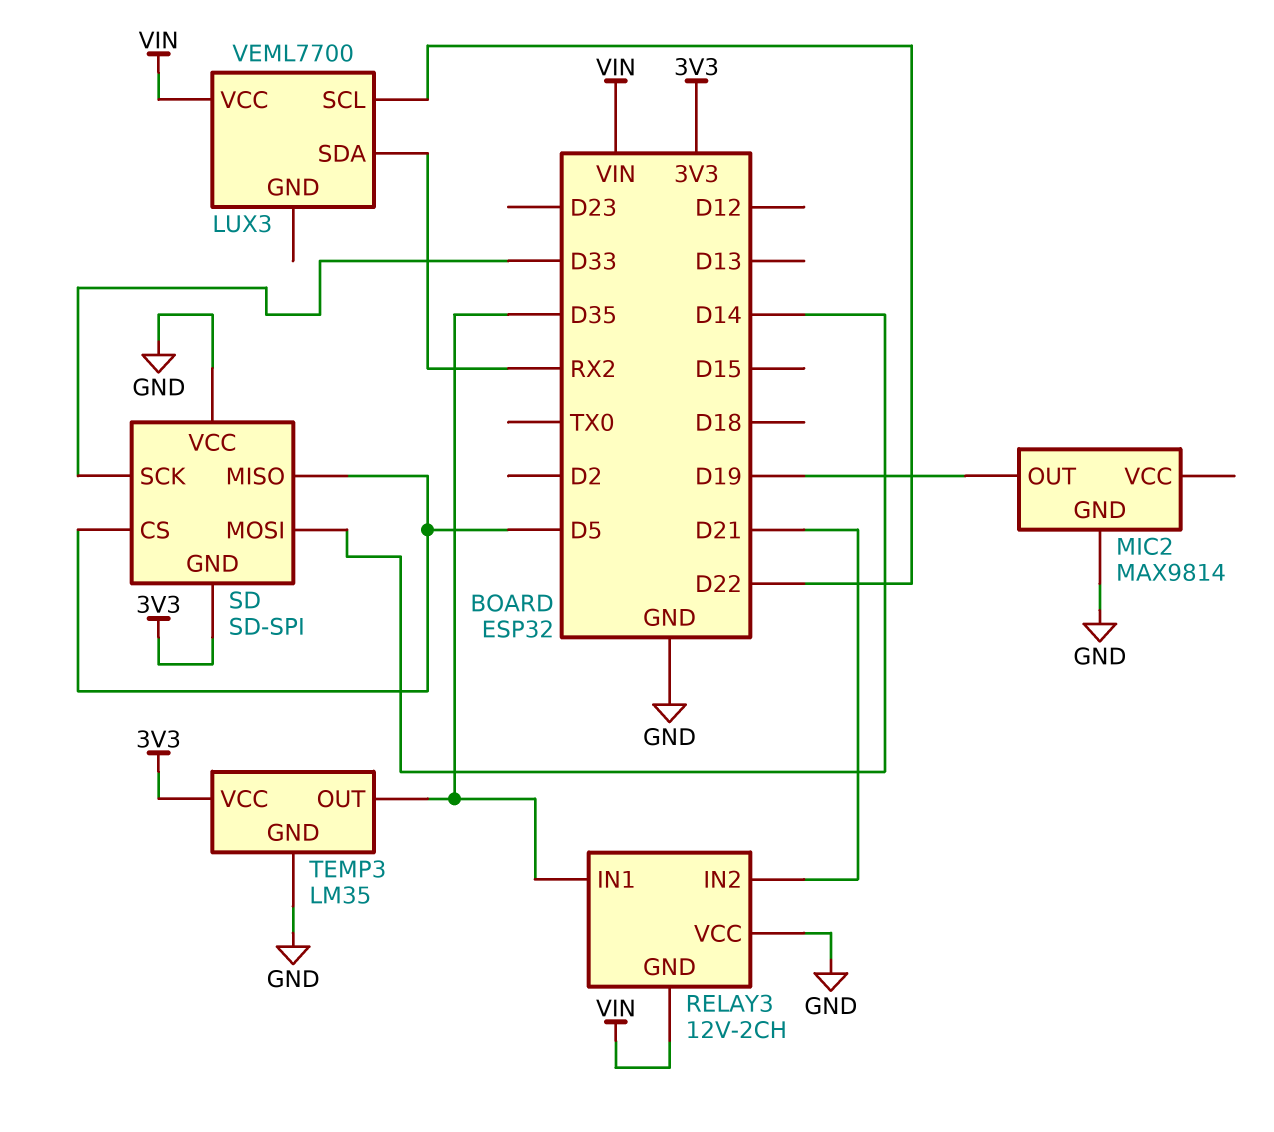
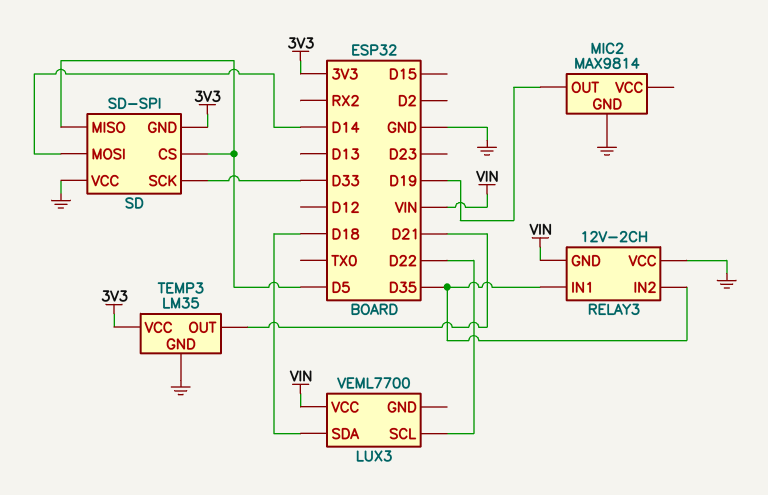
LUX3 pin SDA: RX2 -> D18
RELAY3 pin IN2: D21 -> D35
TEMP3 pin OUT: D35 -> D21

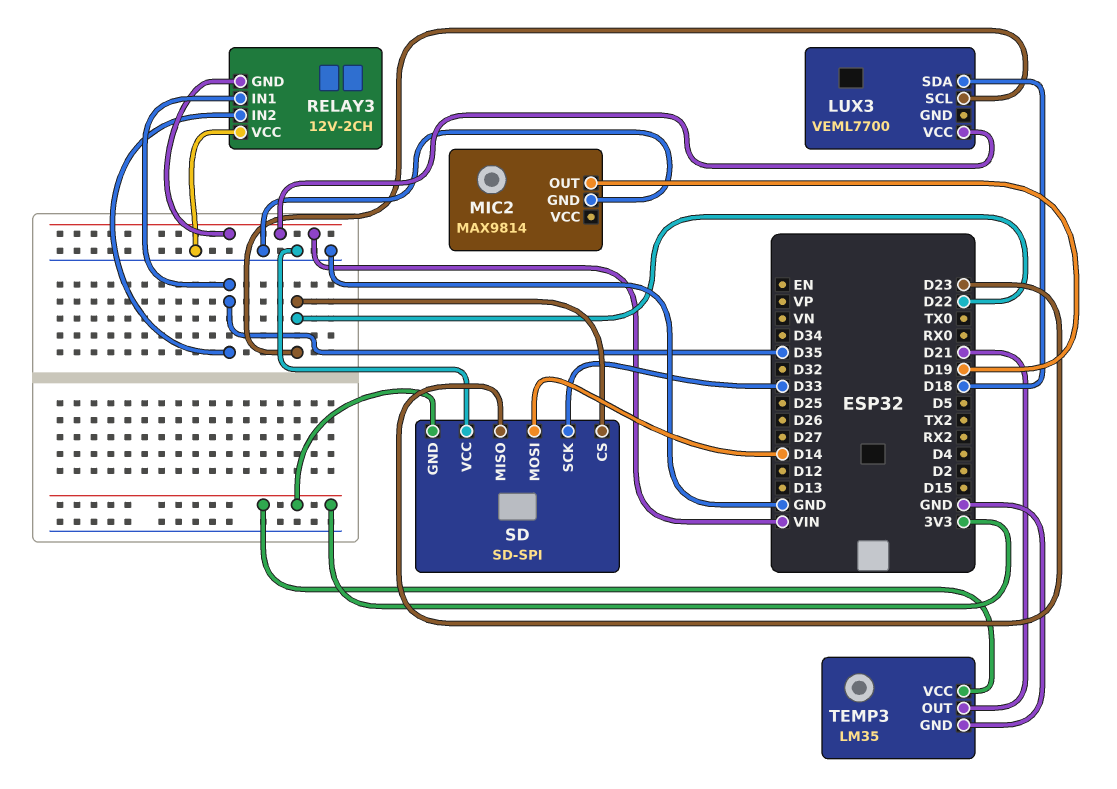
SD pin CS: D5 -> D22
SD pin MISO: D5 -> D23

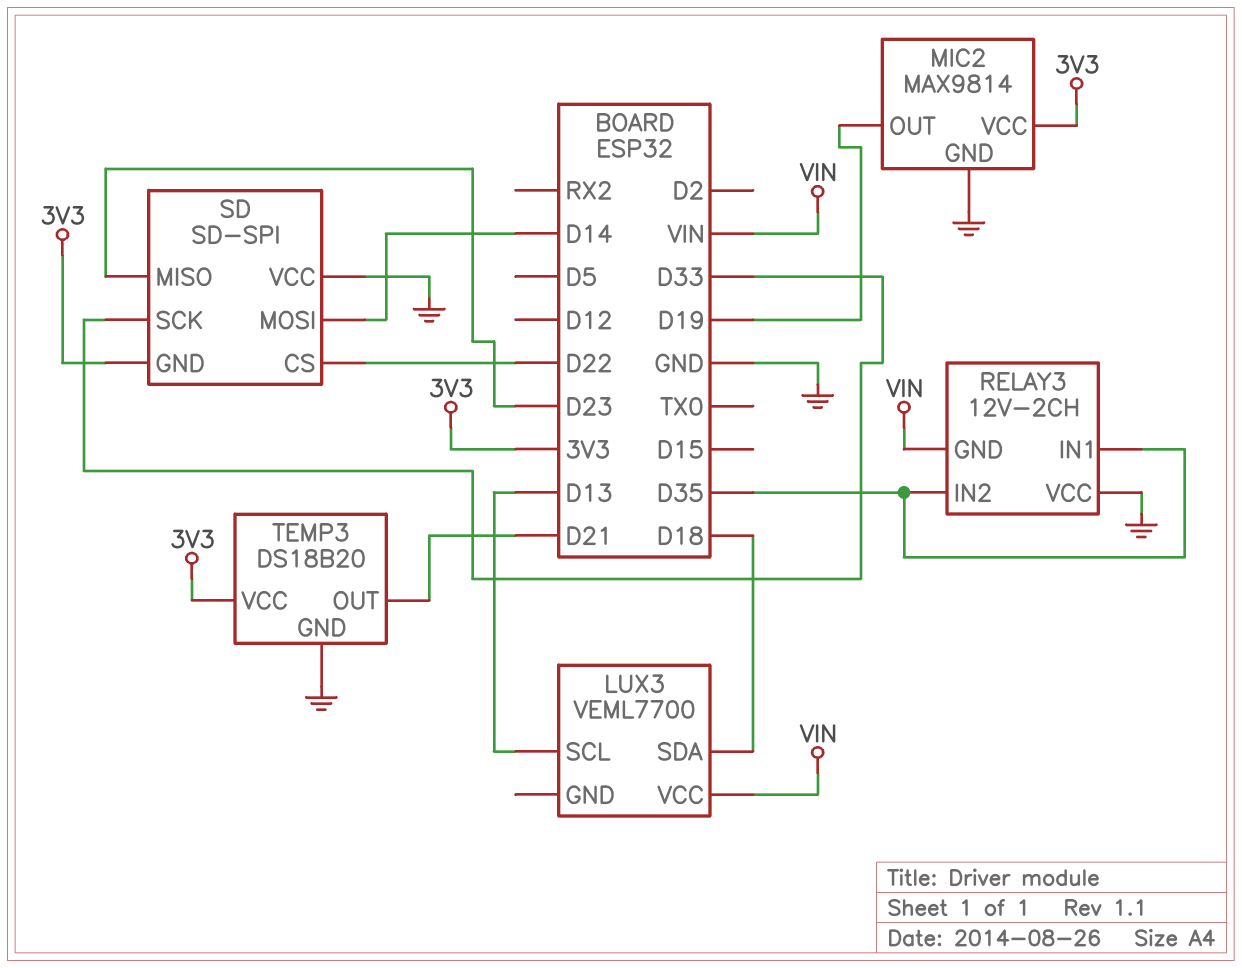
LUX3 pin SCL: D22 -> D13
MIC2 pin VCC: none -> 3V3
TEMP3: LM35 -> DS18B20

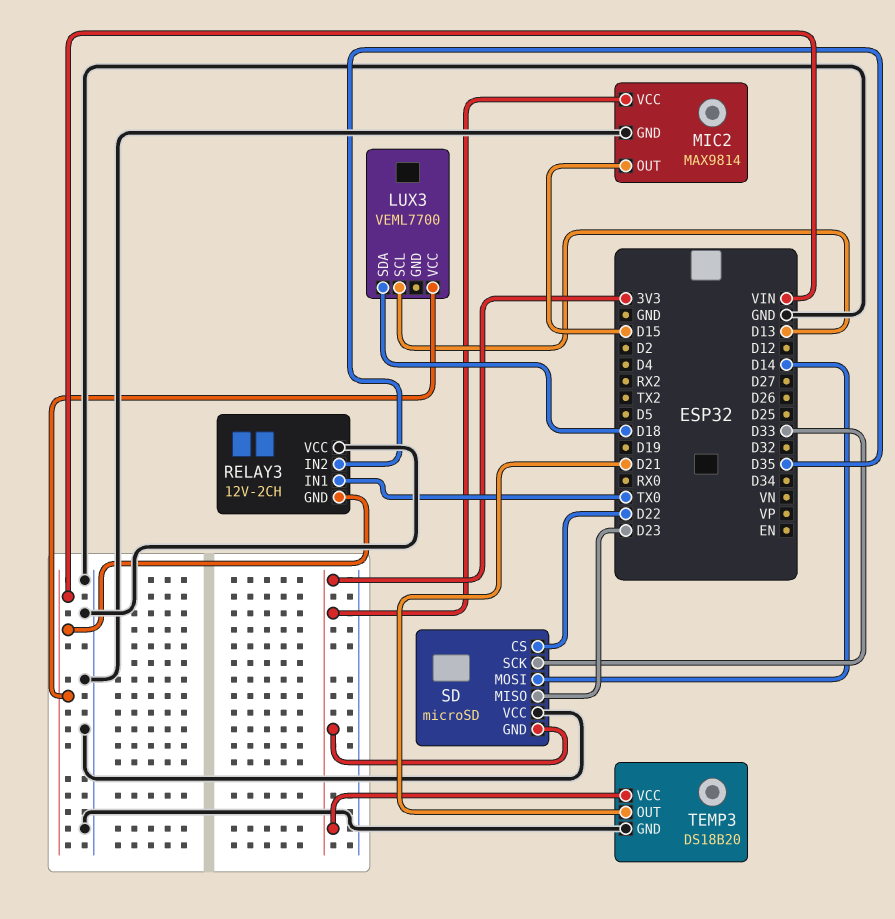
MIC2 pin OUT: D19 -> D15
RELAY3 pin IN1: D35 -> TX0
SD: SD-SPI -> microSD

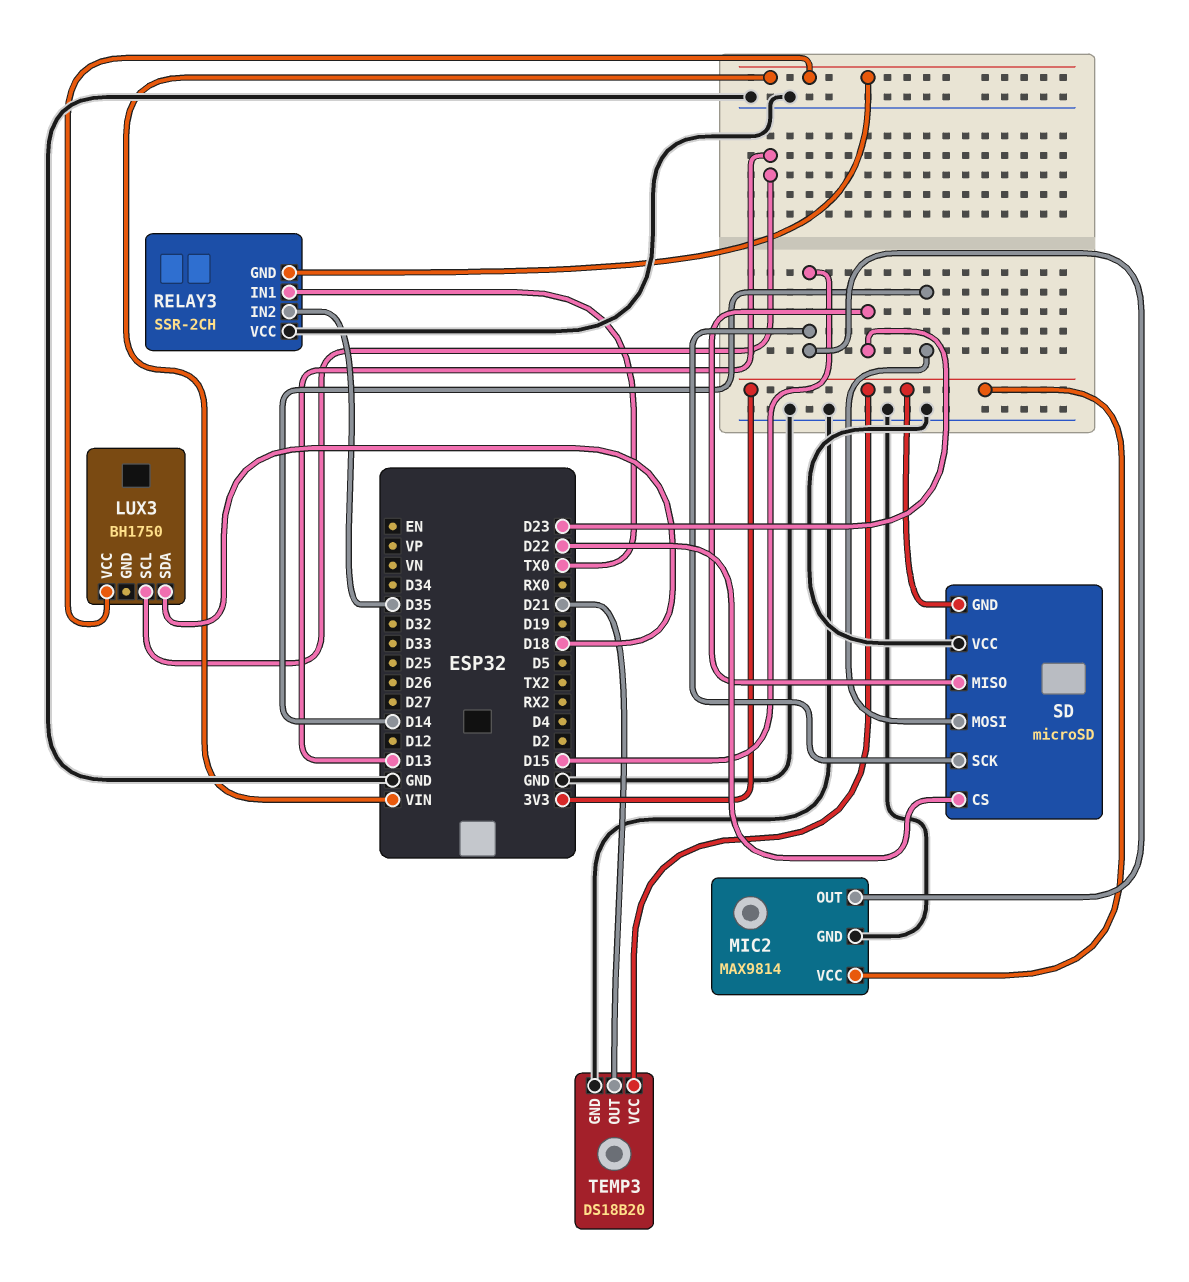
LUX3: VEML7700 -> BH1750
RELAY3: 12V-2CH -> SSR-2CH
SD pin SCK: D33 -> D15

